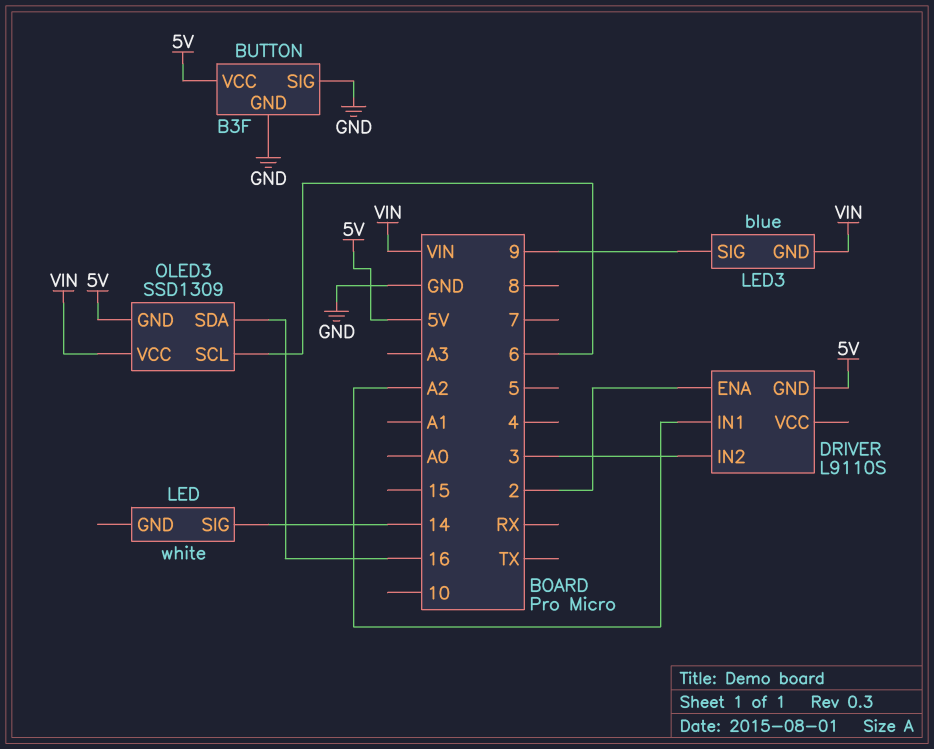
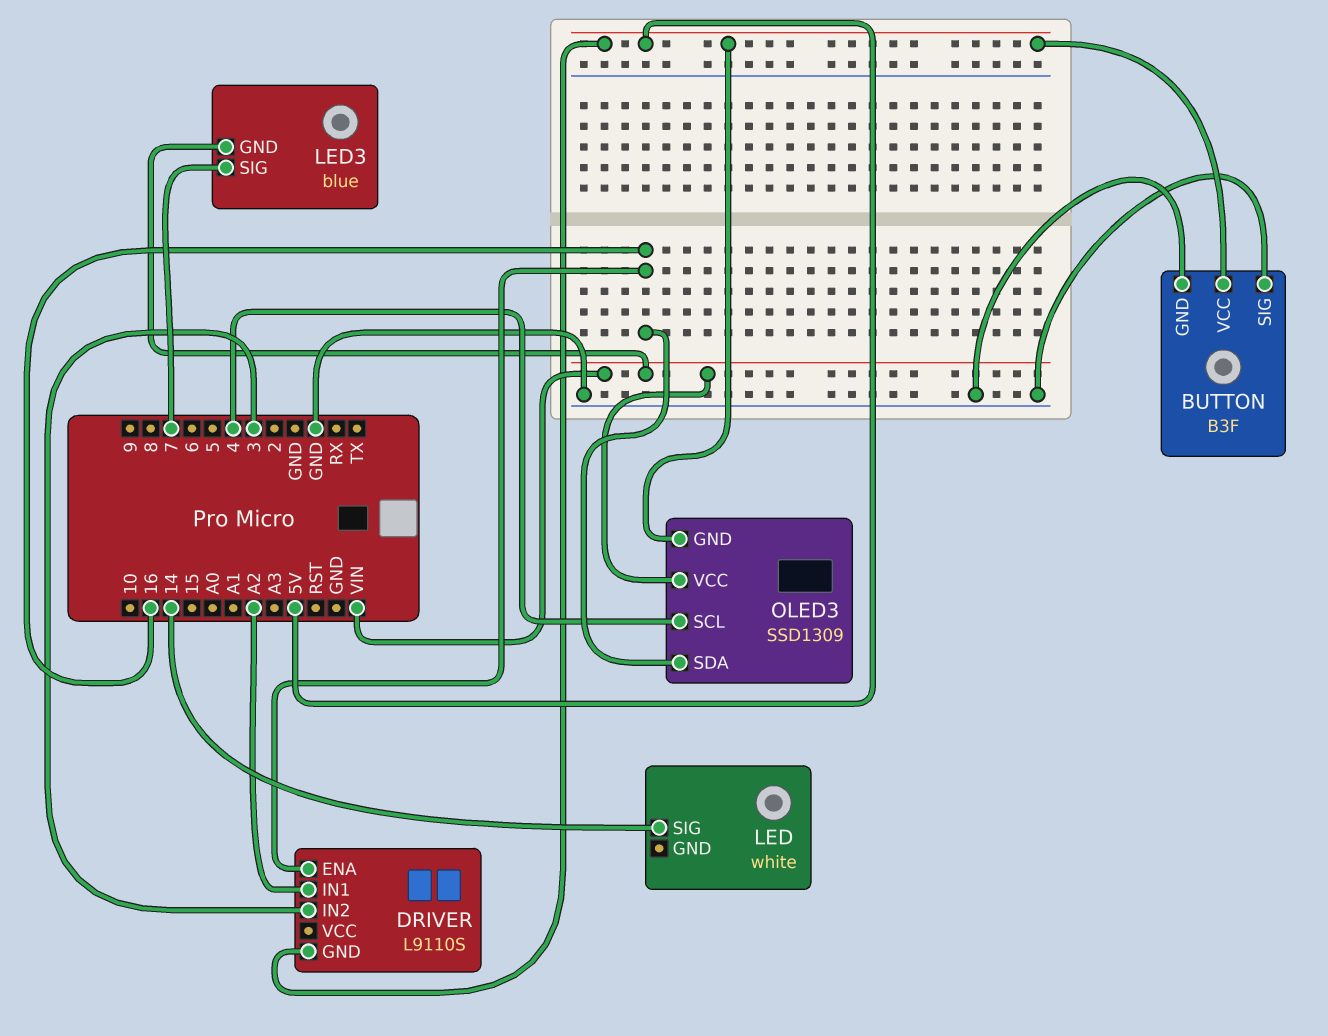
DRIVER pin ENA: 2 -> 16
LED3 pin SIG: 9 -> 7
OLED3 pin SCL: 6 -> 4

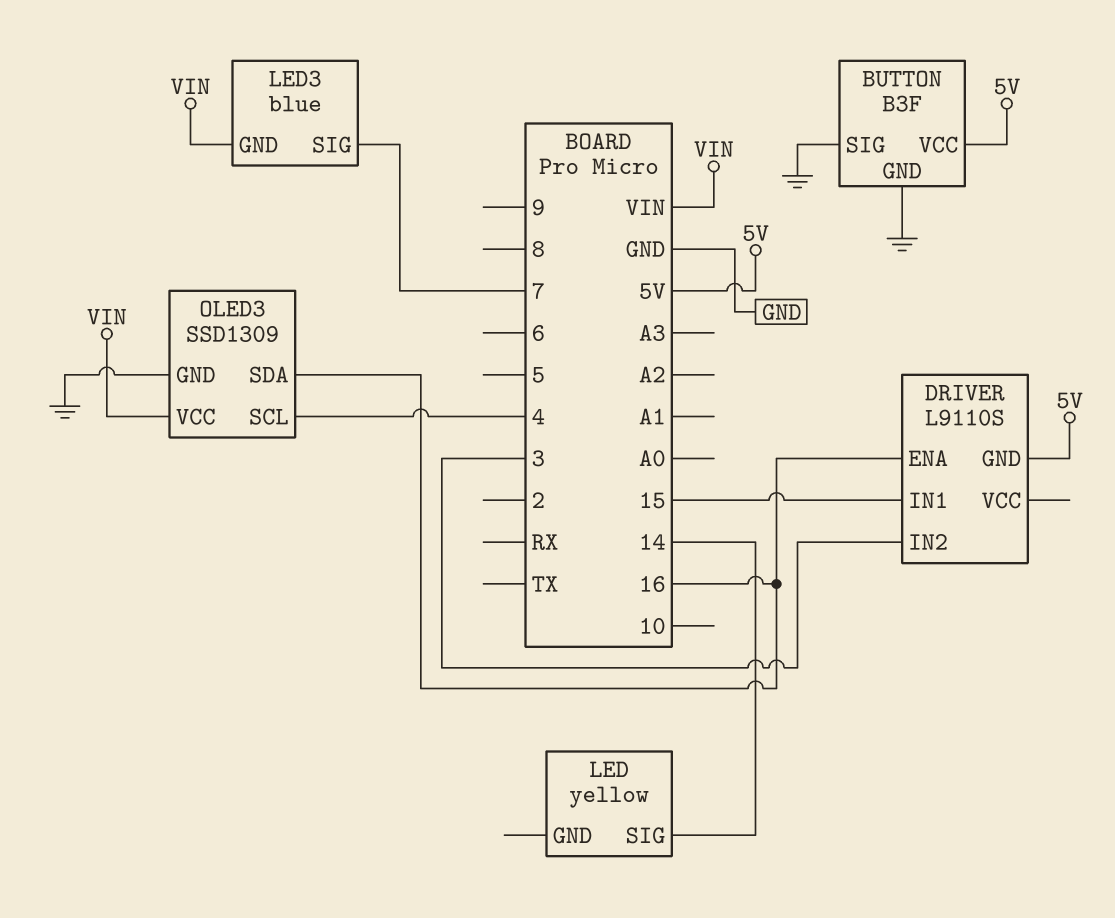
DRIVER pin IN1: A2 -> 15
LED: white -> yellow
OLED3 pin GND: 5V -> GND

